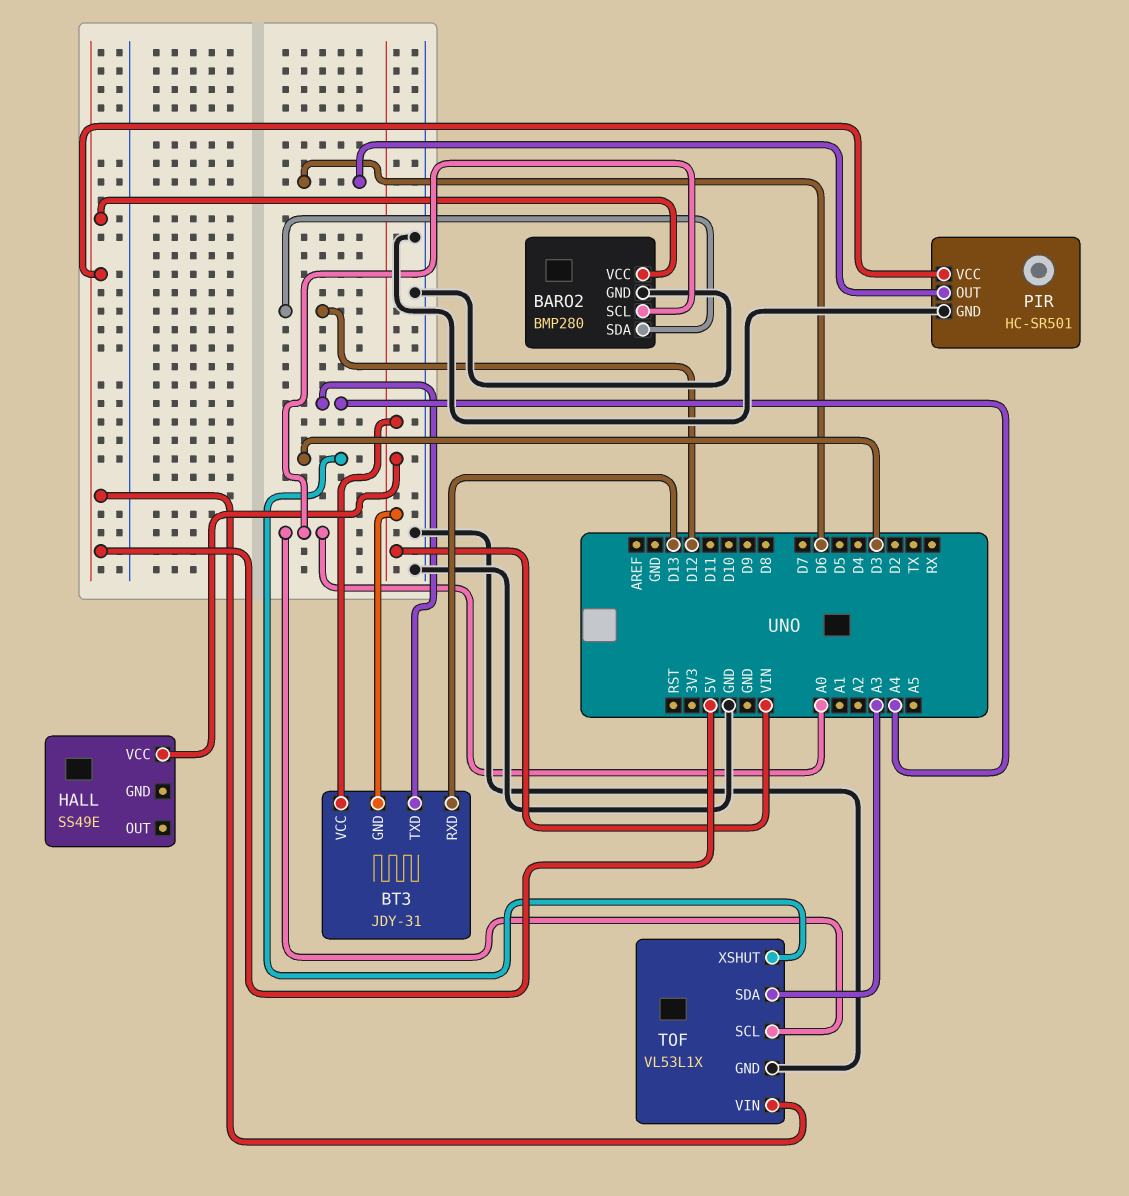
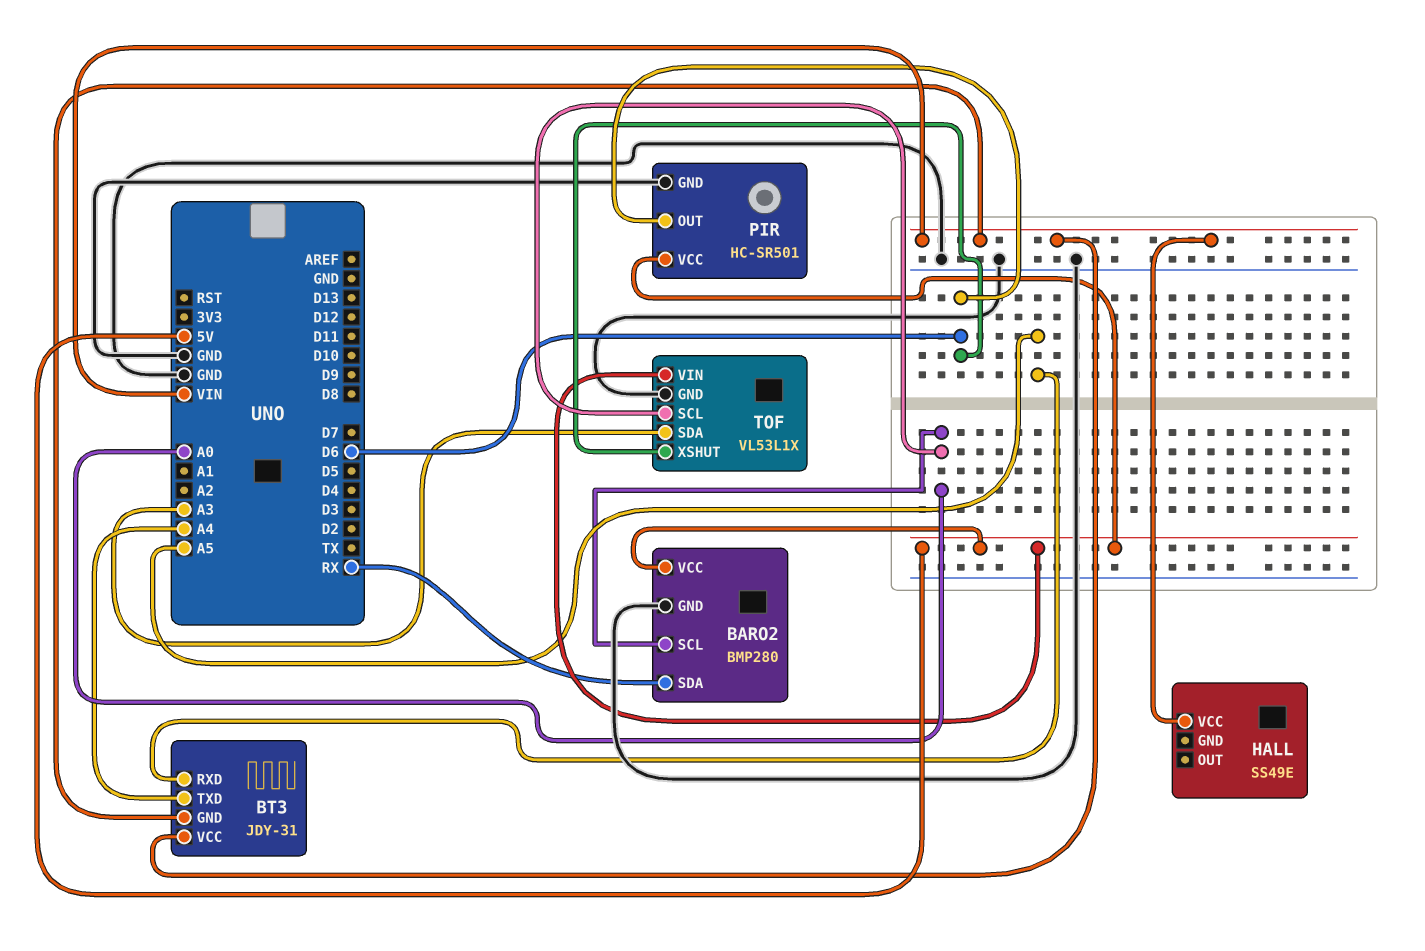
BARO2 pin SDA: D12 -> RX
BT3 pin RXD: D13 -> A5
TOF pin XSHUT: D3 -> D6

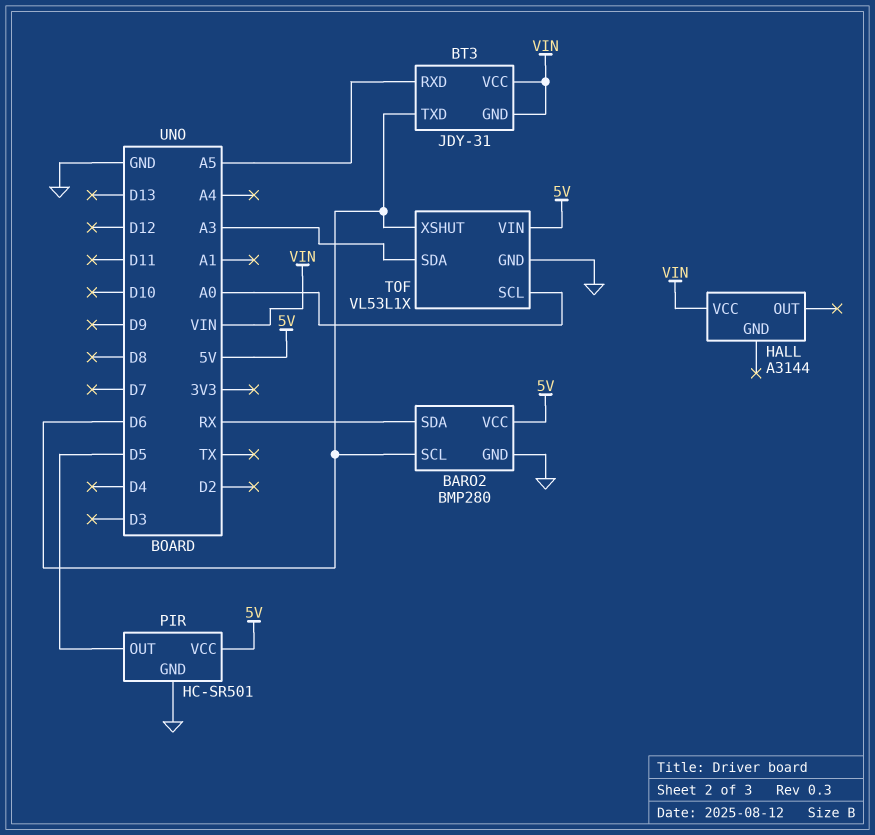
BARO2 pin SCL: A0 -> D6
BT3 pin TXD: A4 -> D6
HALL: SS49E -> A3144
PIR pin OUT: D6 -> D5

